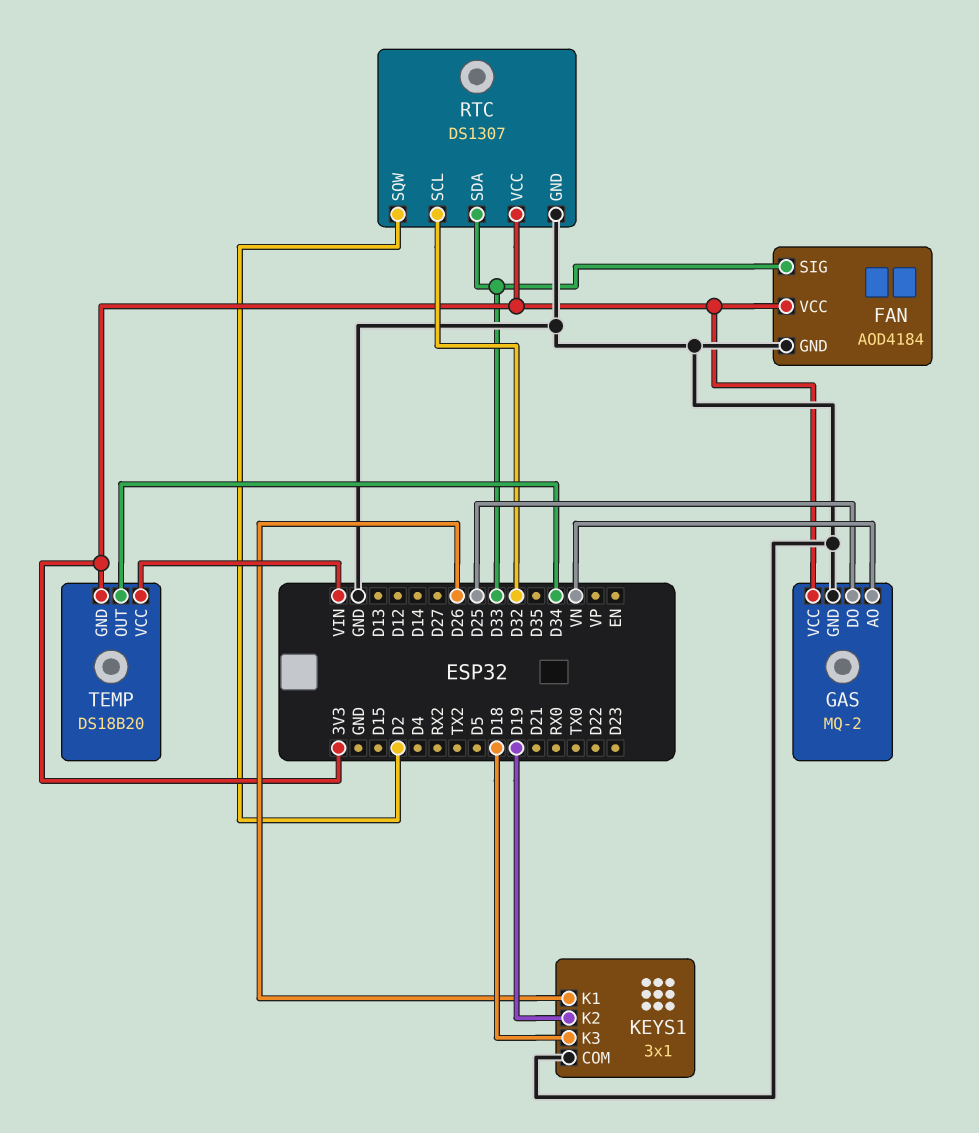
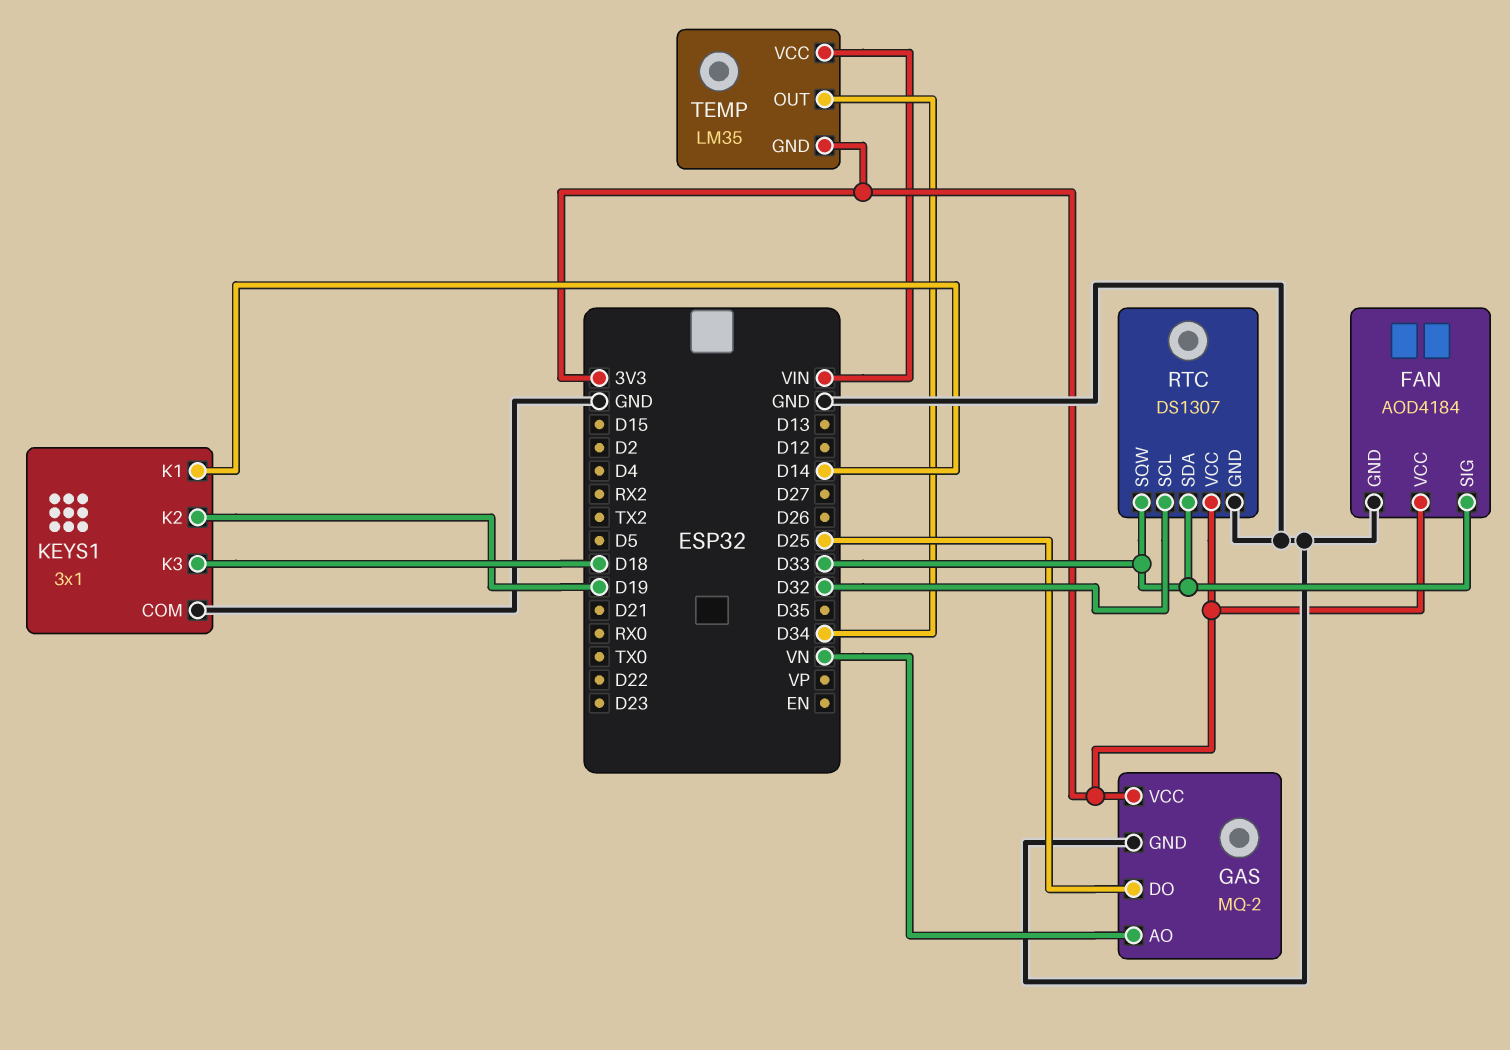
KEYS1 pin K1: D26 -> D14
RTC pin SQW: D2 -> D33
TEMP: DS18B20 -> LM35

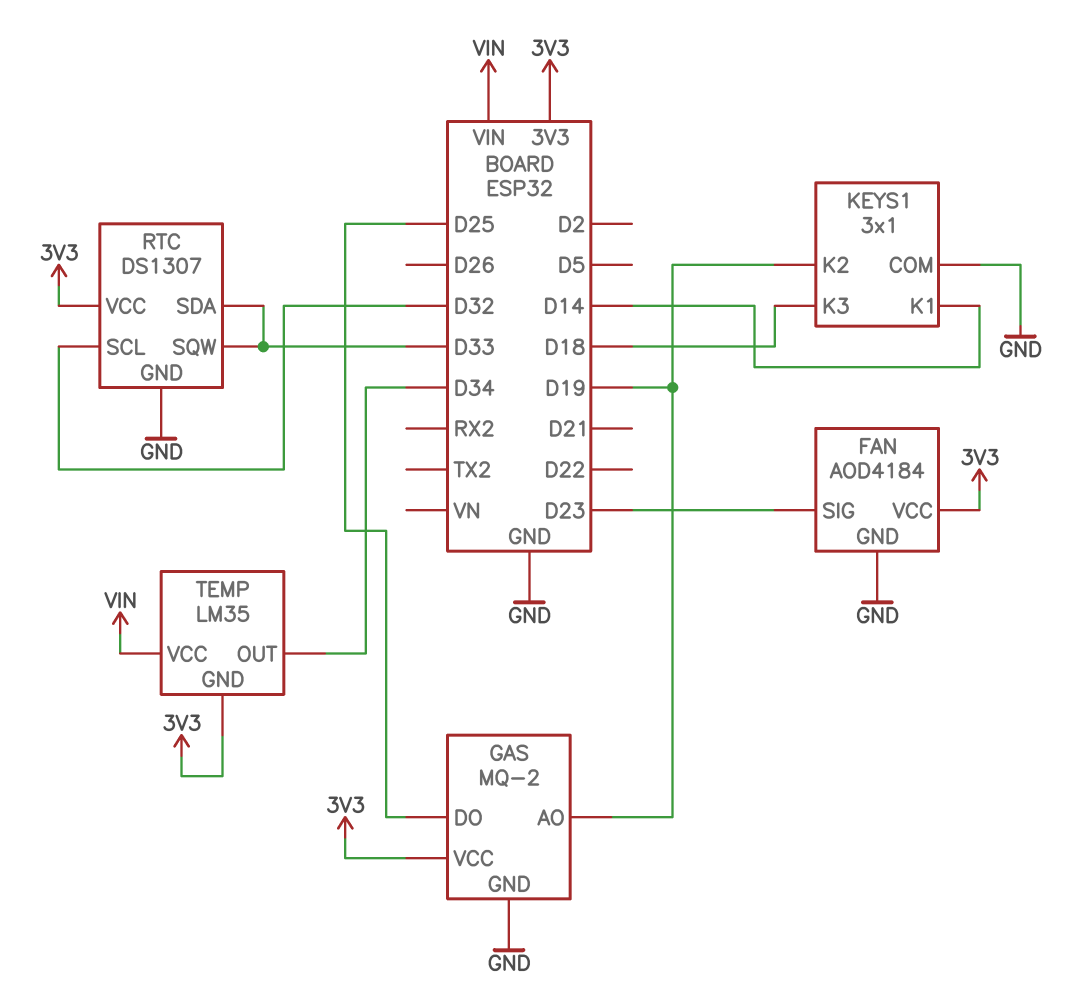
FAN pin SIG: D33 -> D23
GAS pin AO: VN -> D19

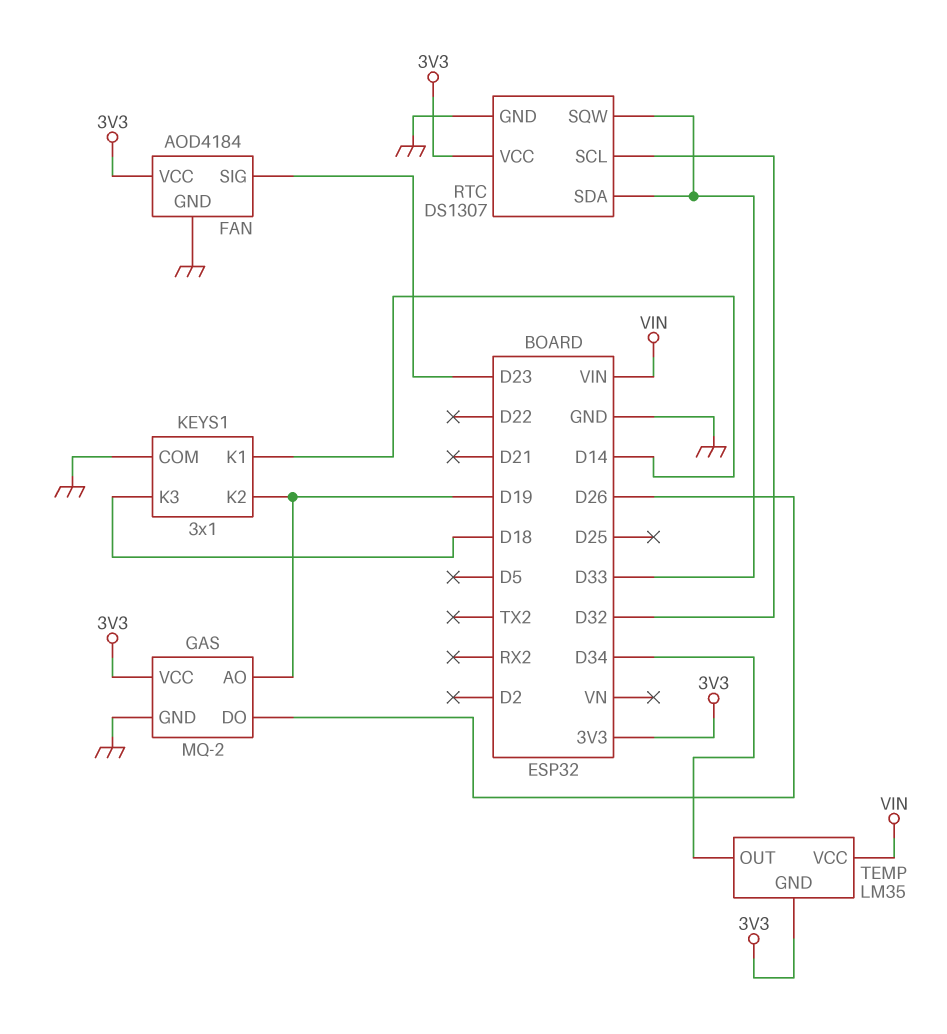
GAS pin DO: D25 -> D26

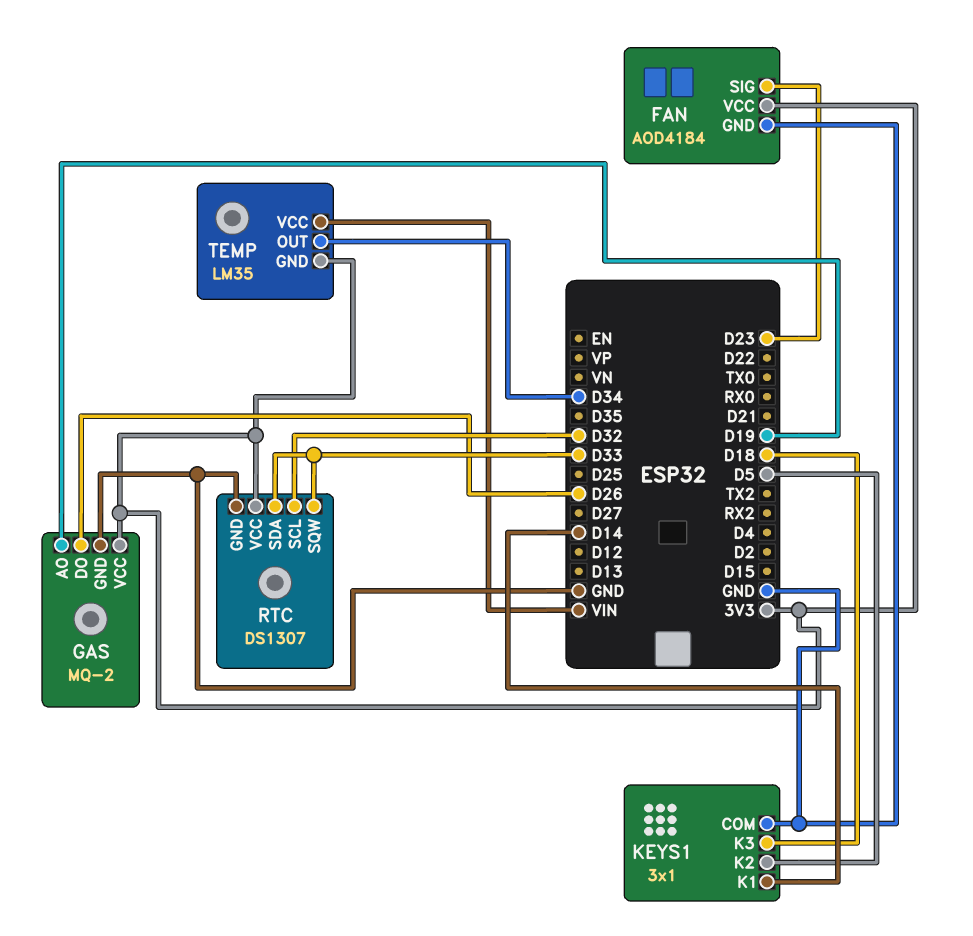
KEYS1 pin K2: D19 -> D5

